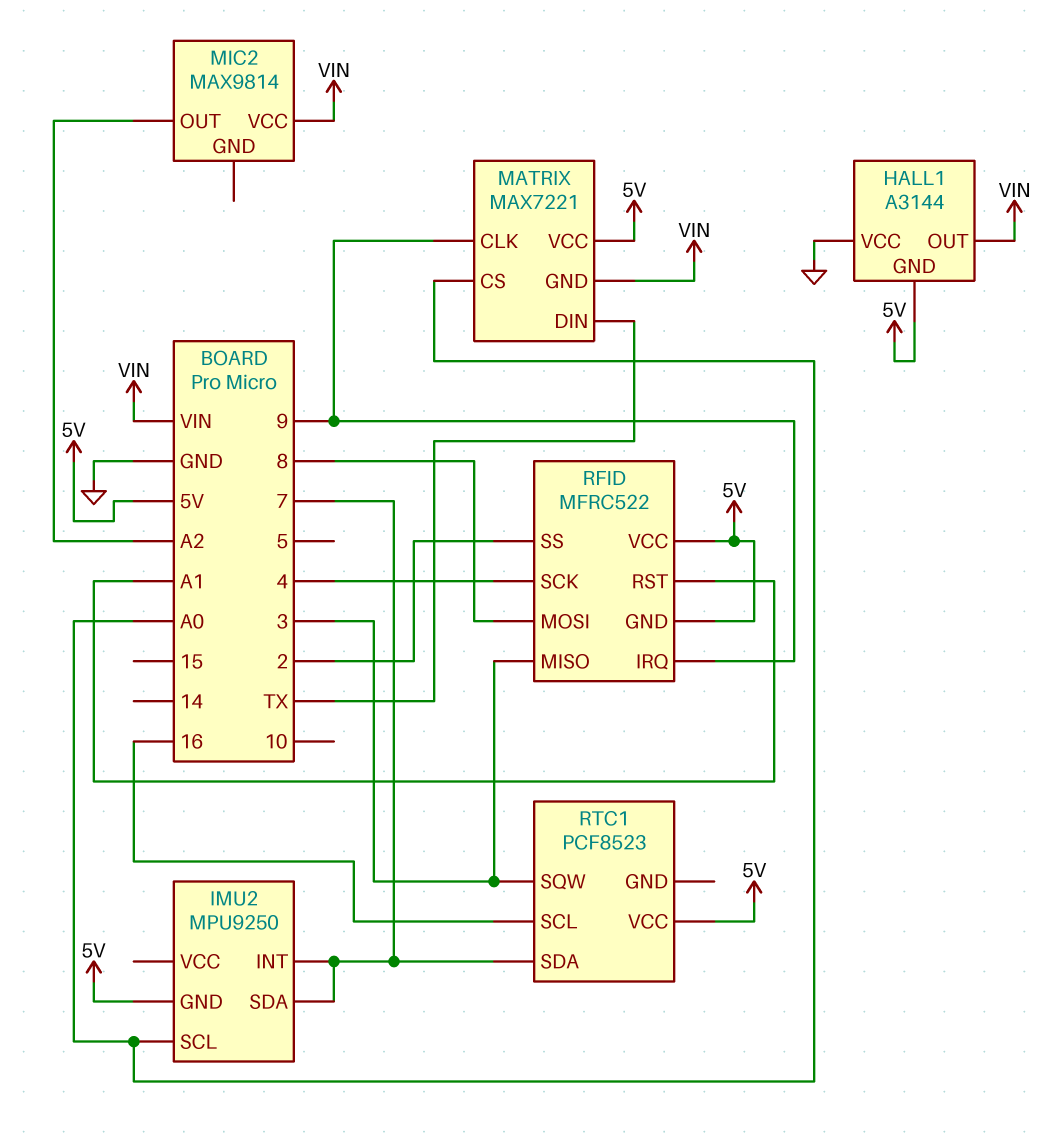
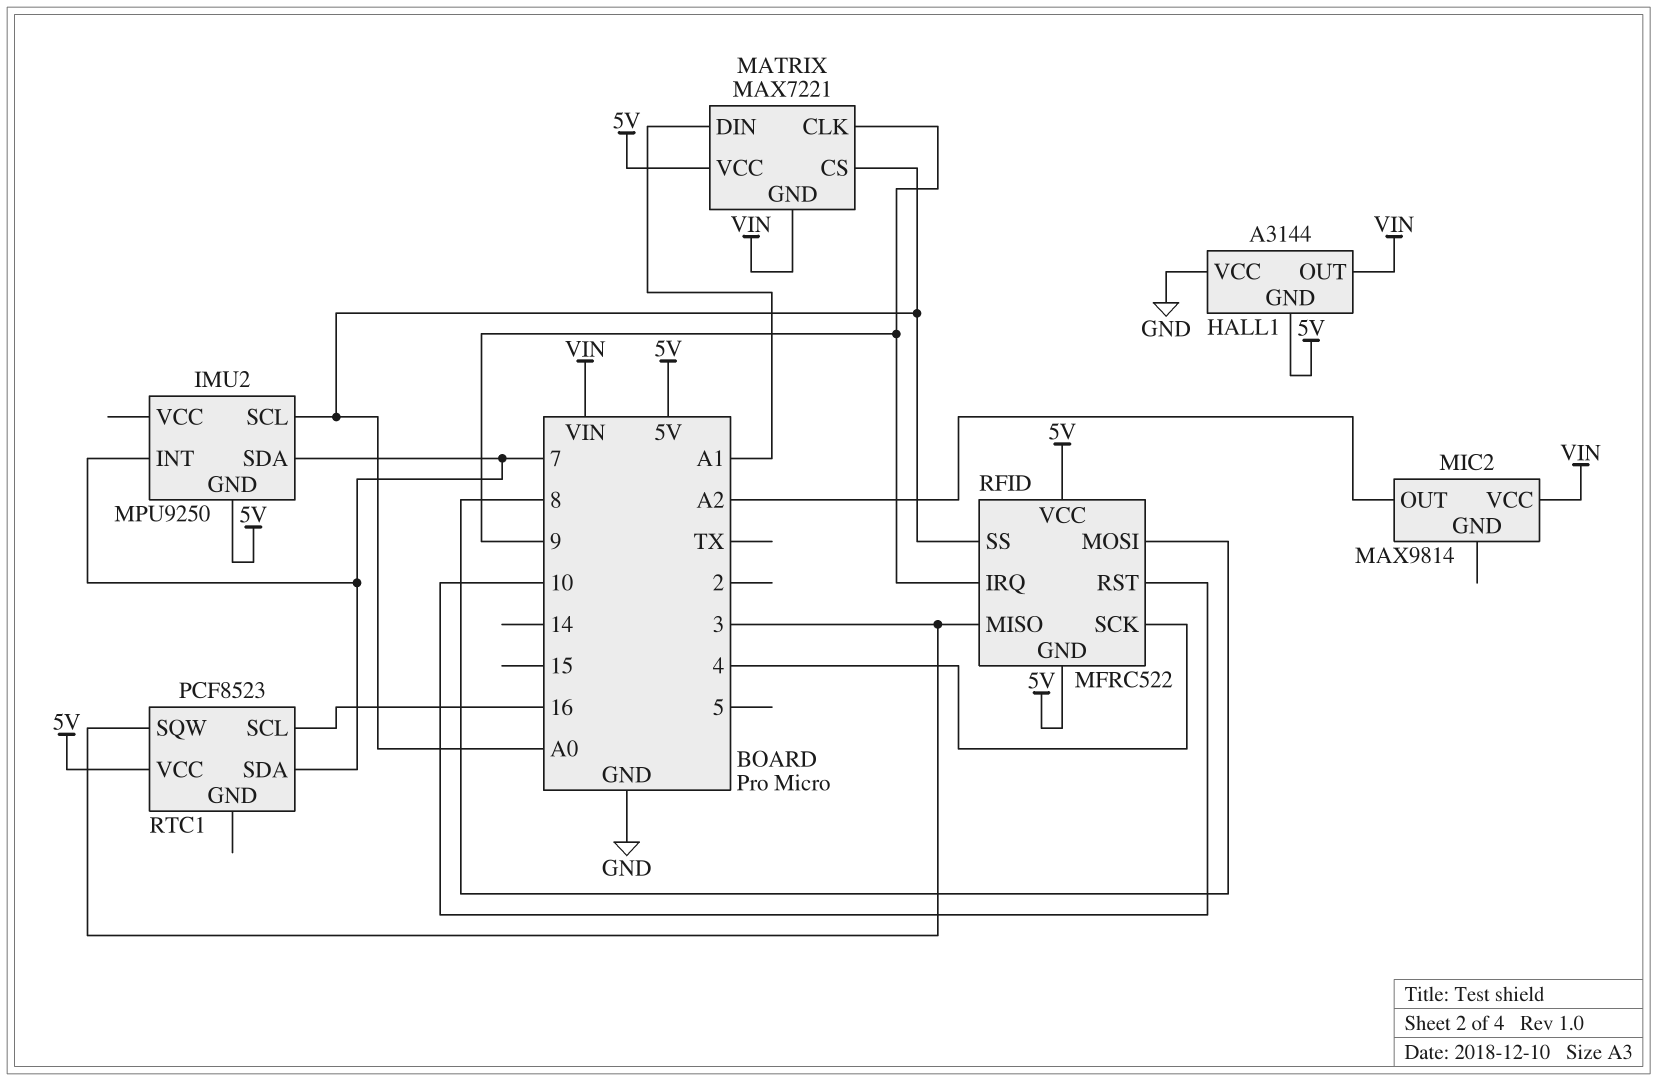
MATRIX pin DIN: TX -> A1
RFID pin RST: A1 -> 10
RFID pin SS: 2 -> A0

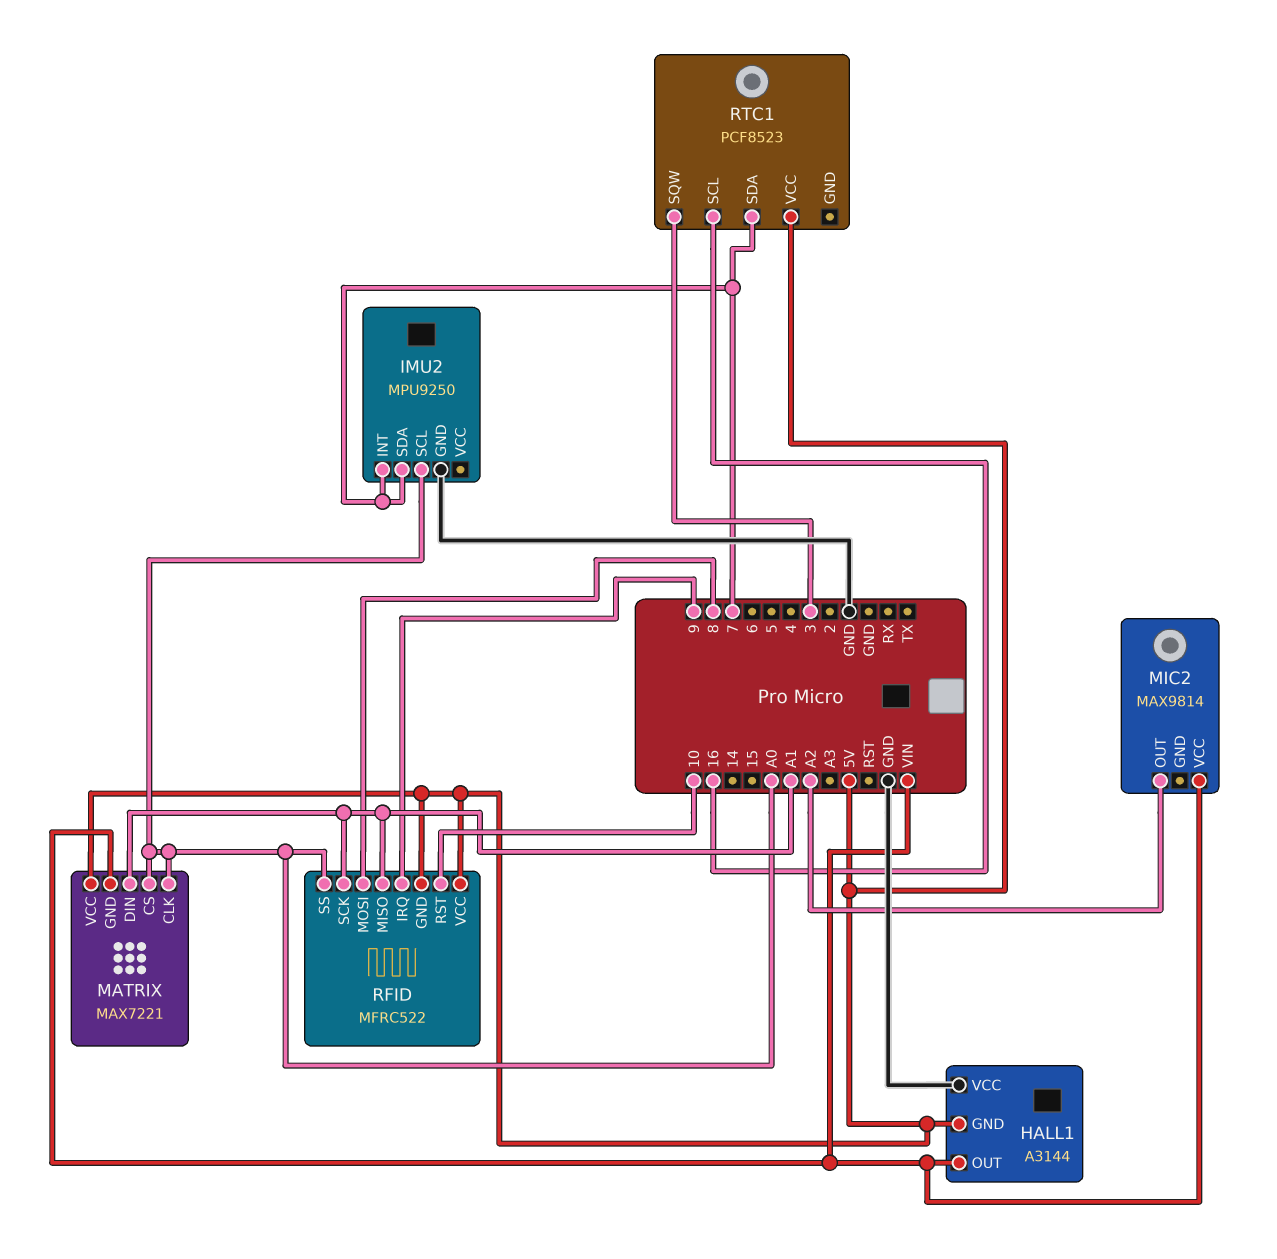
IMU2 pin GND: 5V -> GND
MATRIX pin CLK: 9 -> A0
RFID pin MISO: 3 -> A1
RFID pin SCK: 4 -> A1

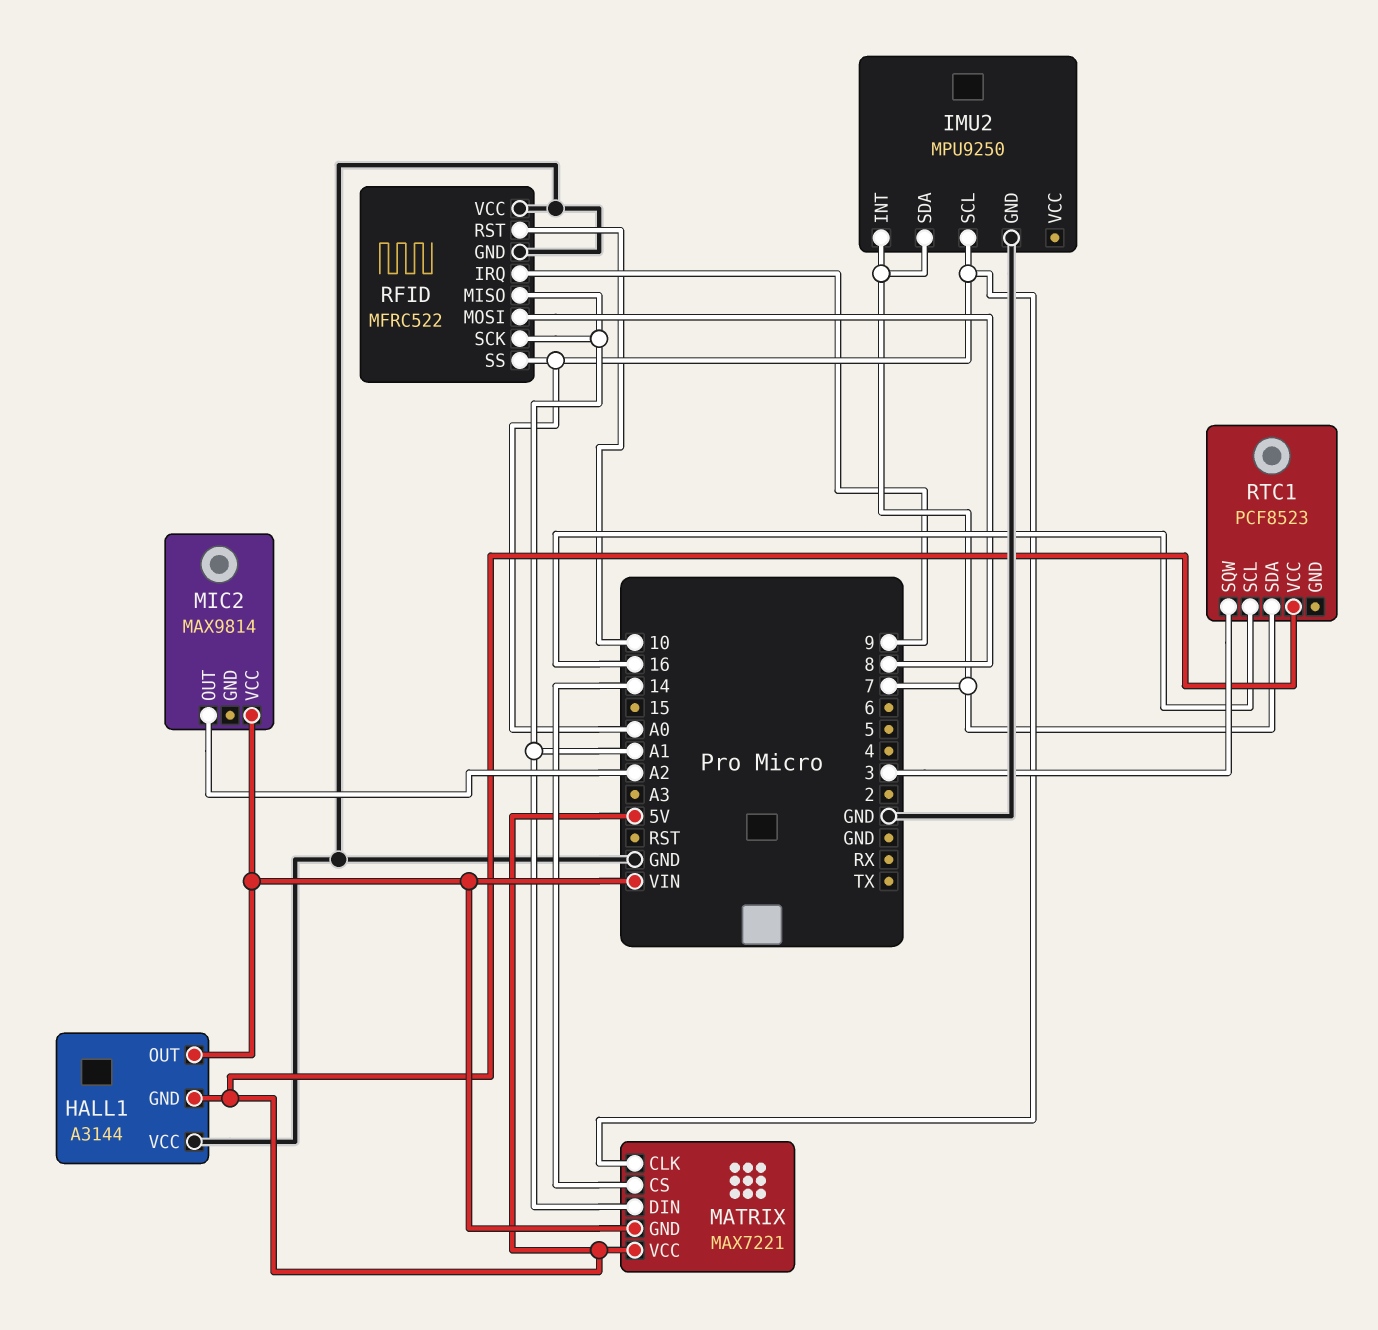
MATRIX pin CS: A0 -> 14
RFID pin GND: 5V -> GND
RFID pin VCC: 5V -> GND

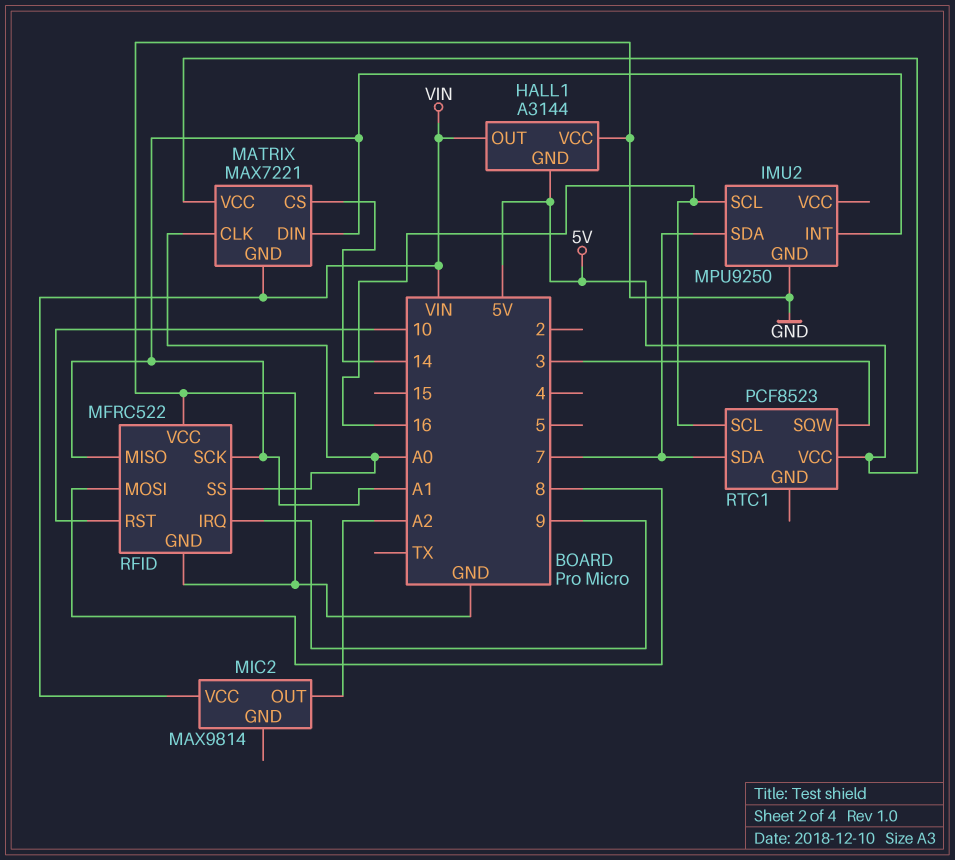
IMU2 pin INT: 7 -> A1
IMU2 pin SCL: A0 -> 16

